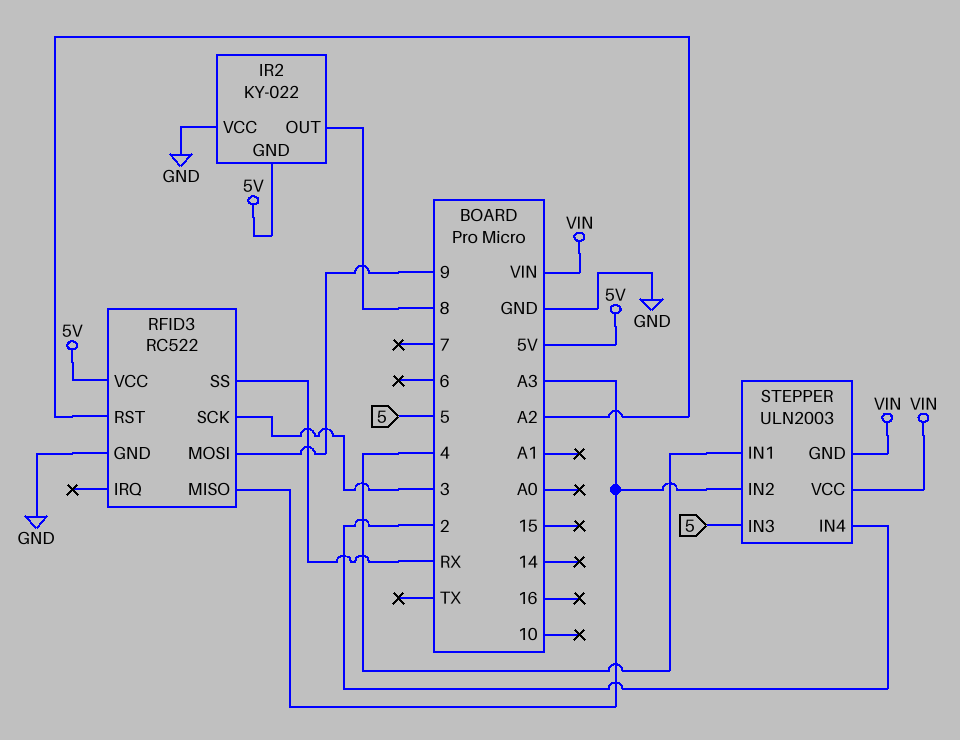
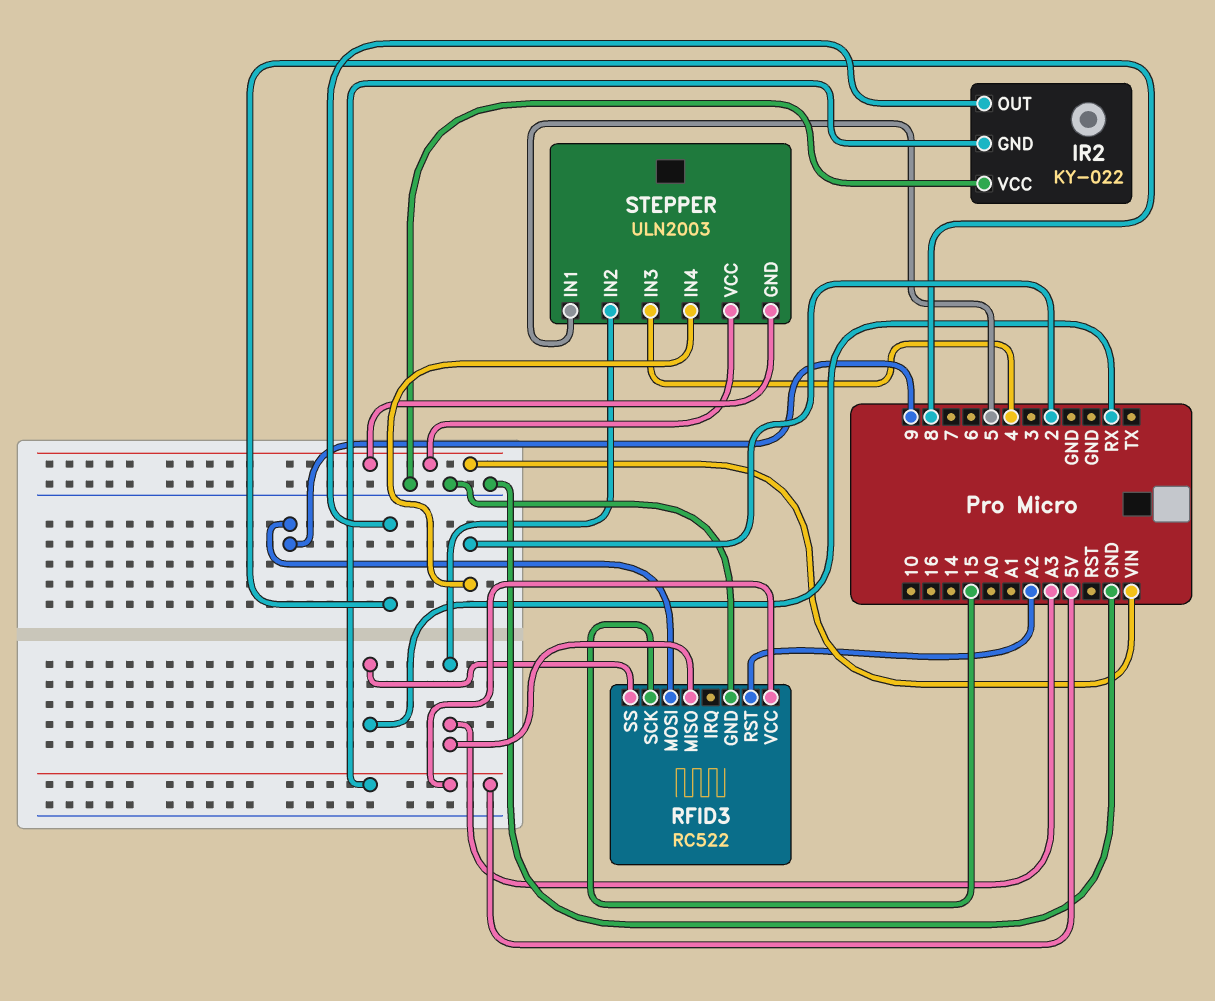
RFID3 pin SCK: 3 -> 15
STEPPER pin IN1: 4 -> 5
STEPPER pin IN3: 5 -> 4

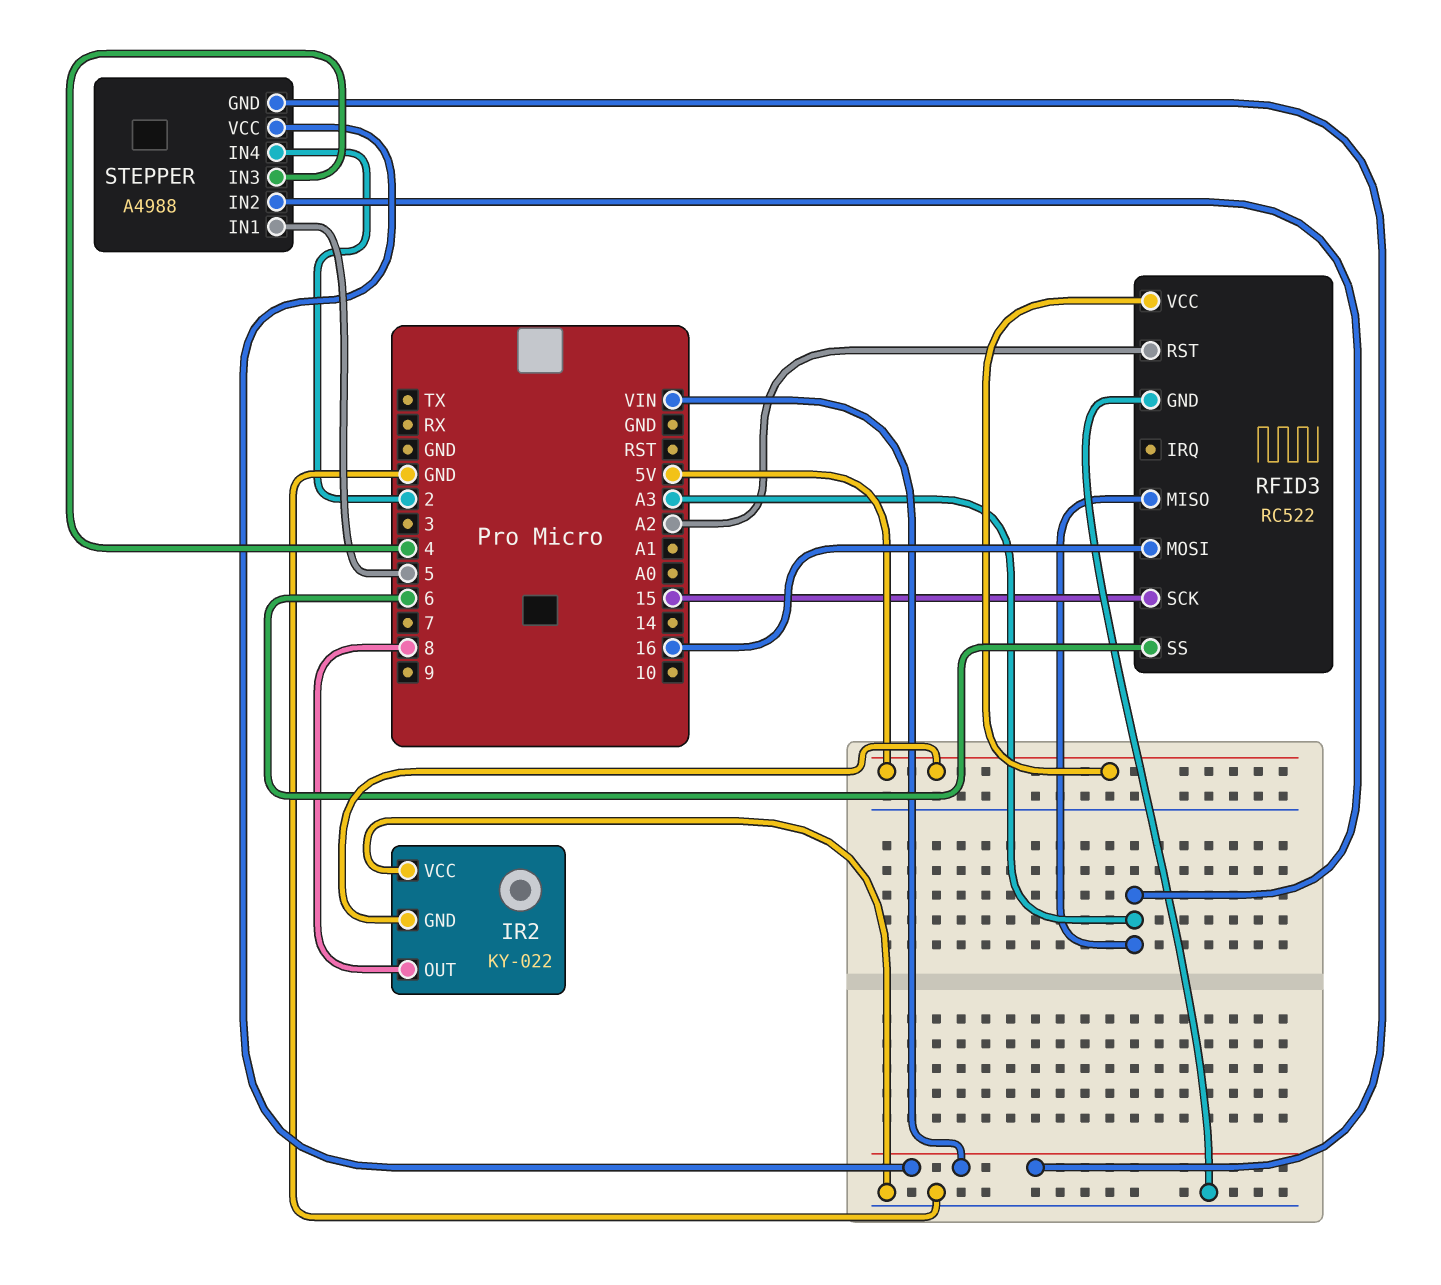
RFID3 pin MOSI: 9 -> 16
RFID3 pin SS: RX -> 6
STEPPER: ULN2003 -> A4988

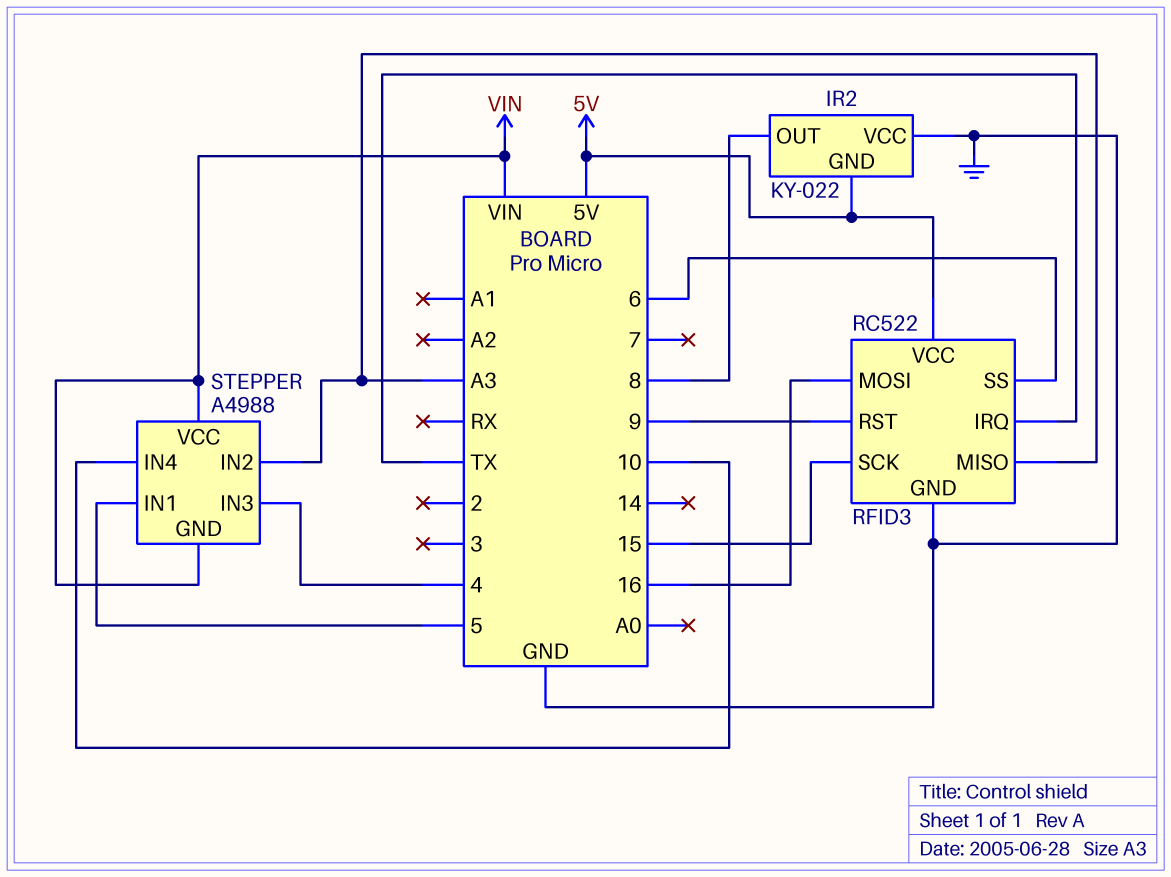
RFID3 pin IRQ: none -> TX
RFID3 pin RST: A2 -> 9
STEPPER pin IN4: 2 -> 10

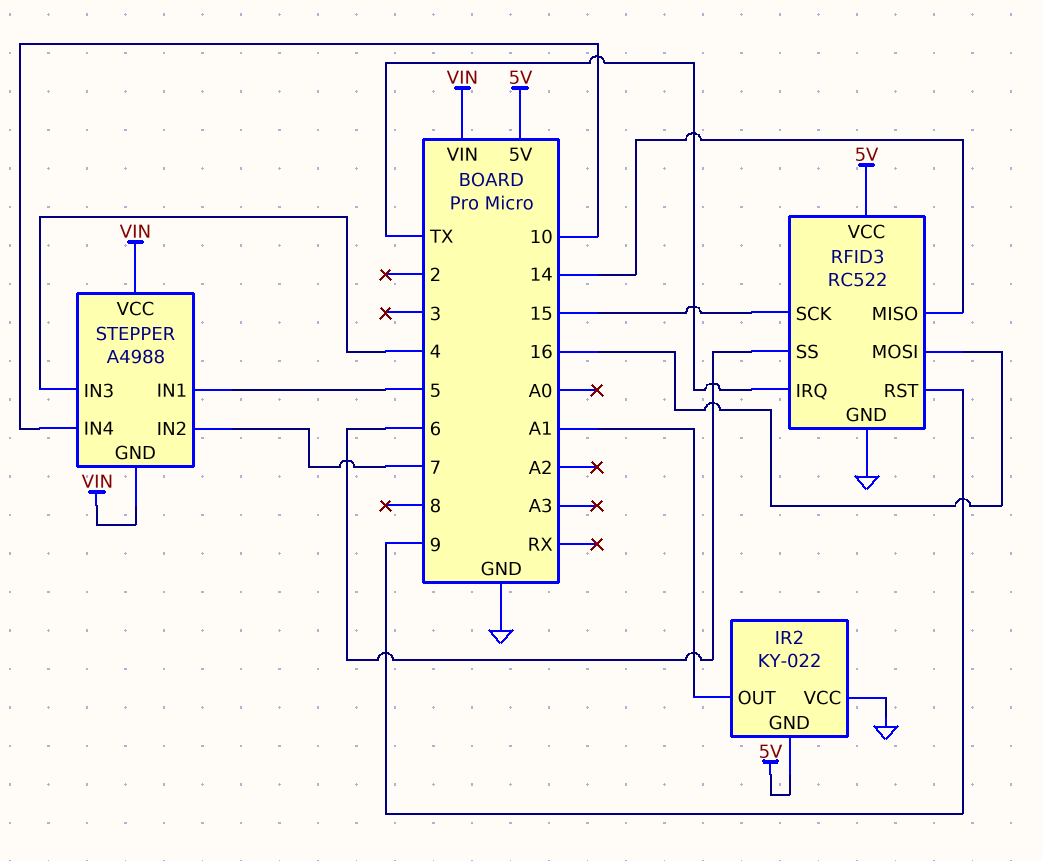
IR2 pin OUT: 8 -> A1
RFID3 pin MISO: A3 -> 14
STEPPER pin IN2: A3 -> 7

